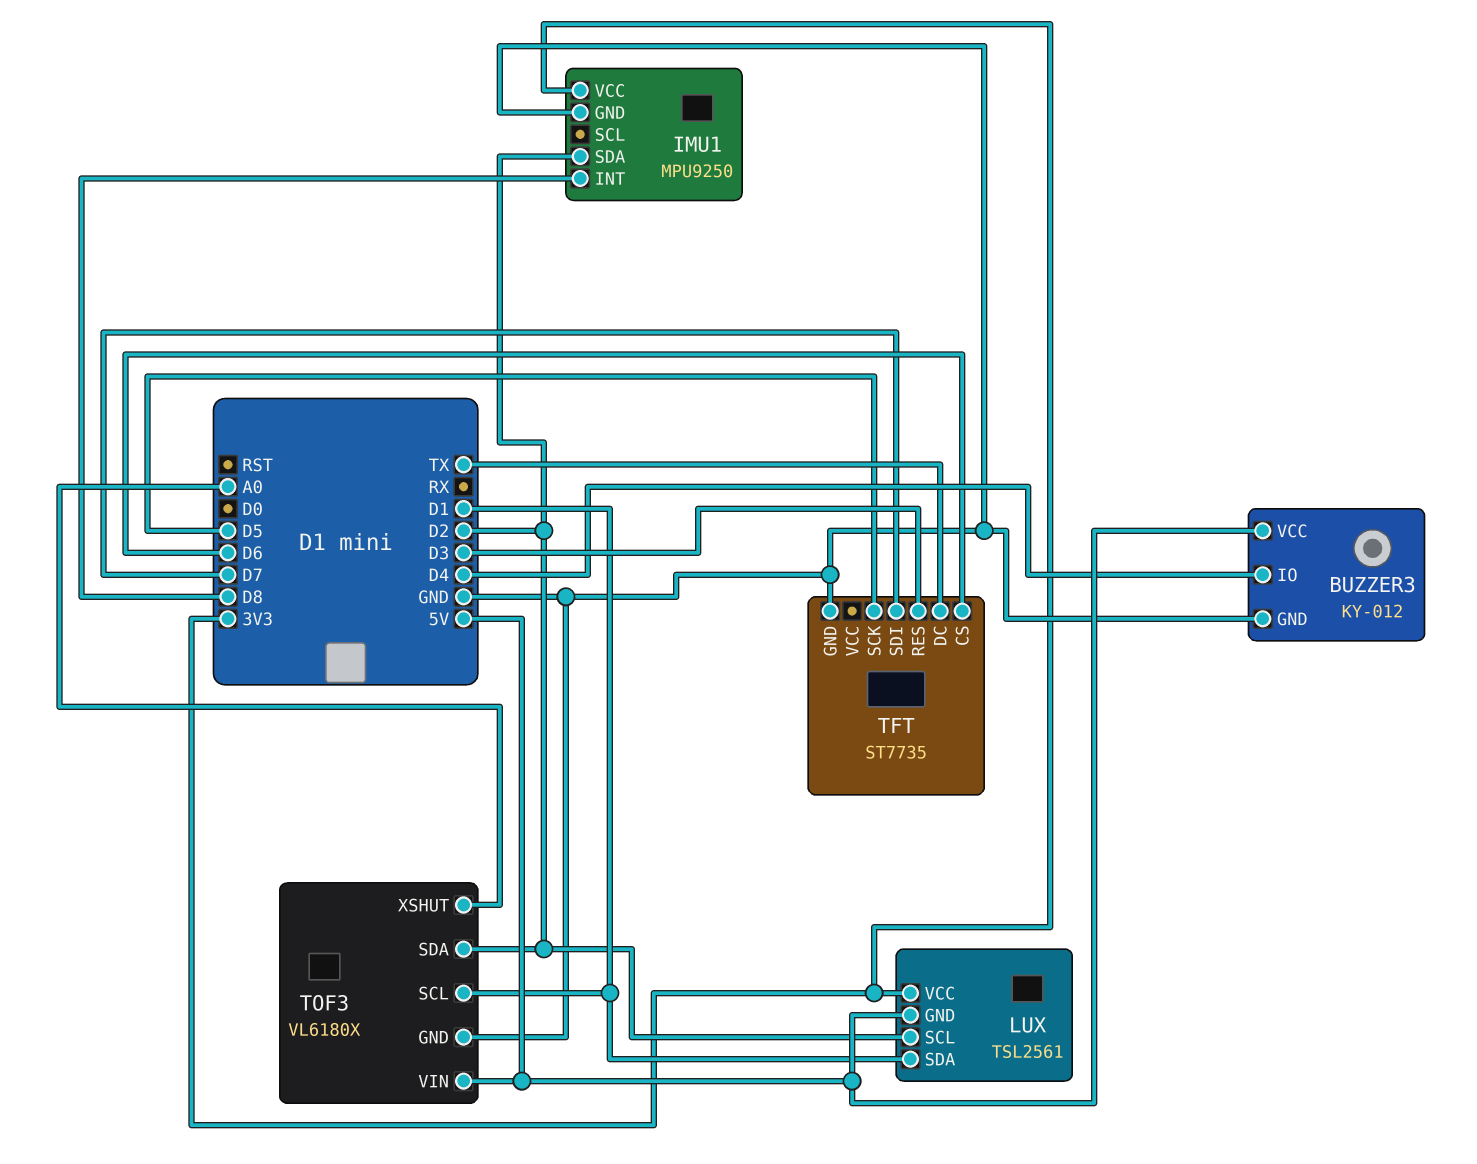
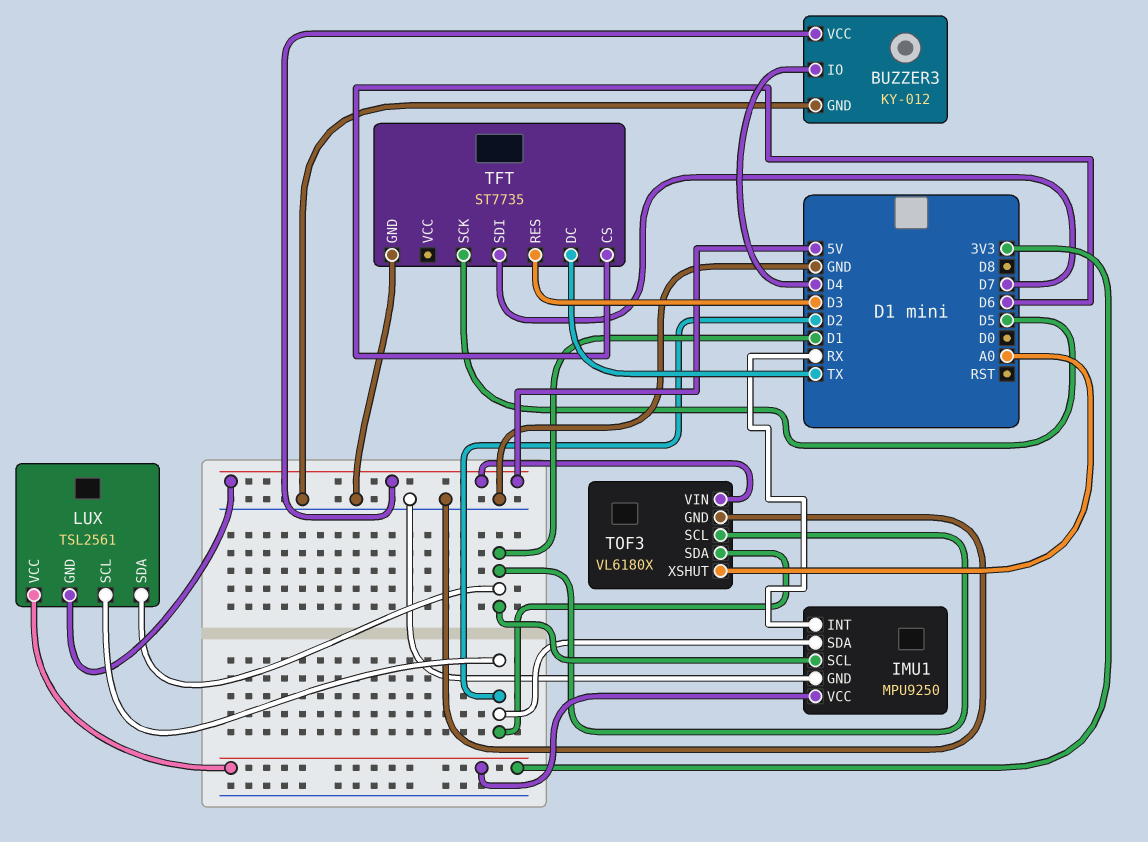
IMU1 pin INT: D8 -> RX
IMU1 pin SCL: none -> D1

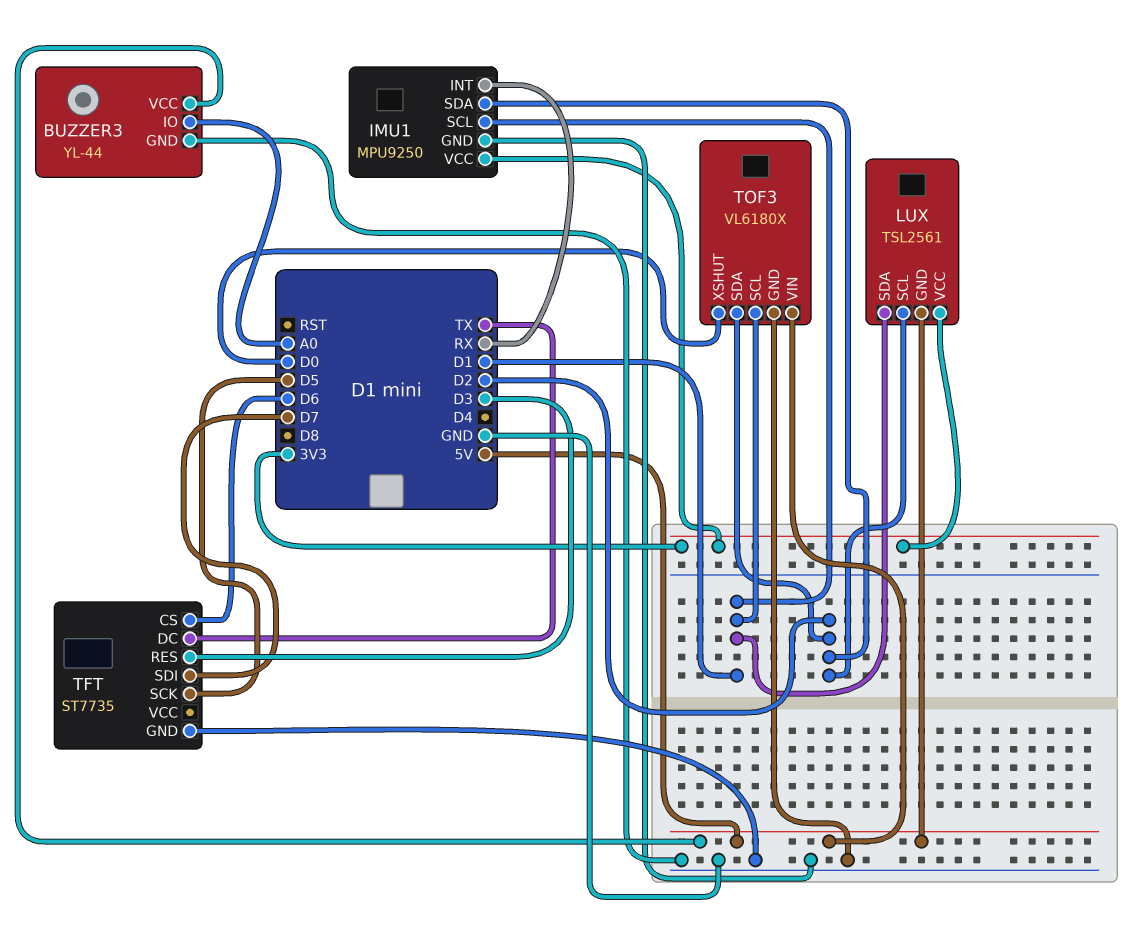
BUZZER3: KY-012 -> YL-44
BUZZER3 pin IO: D4 -> A0
TOF3 pin XSHUT: A0 -> D0

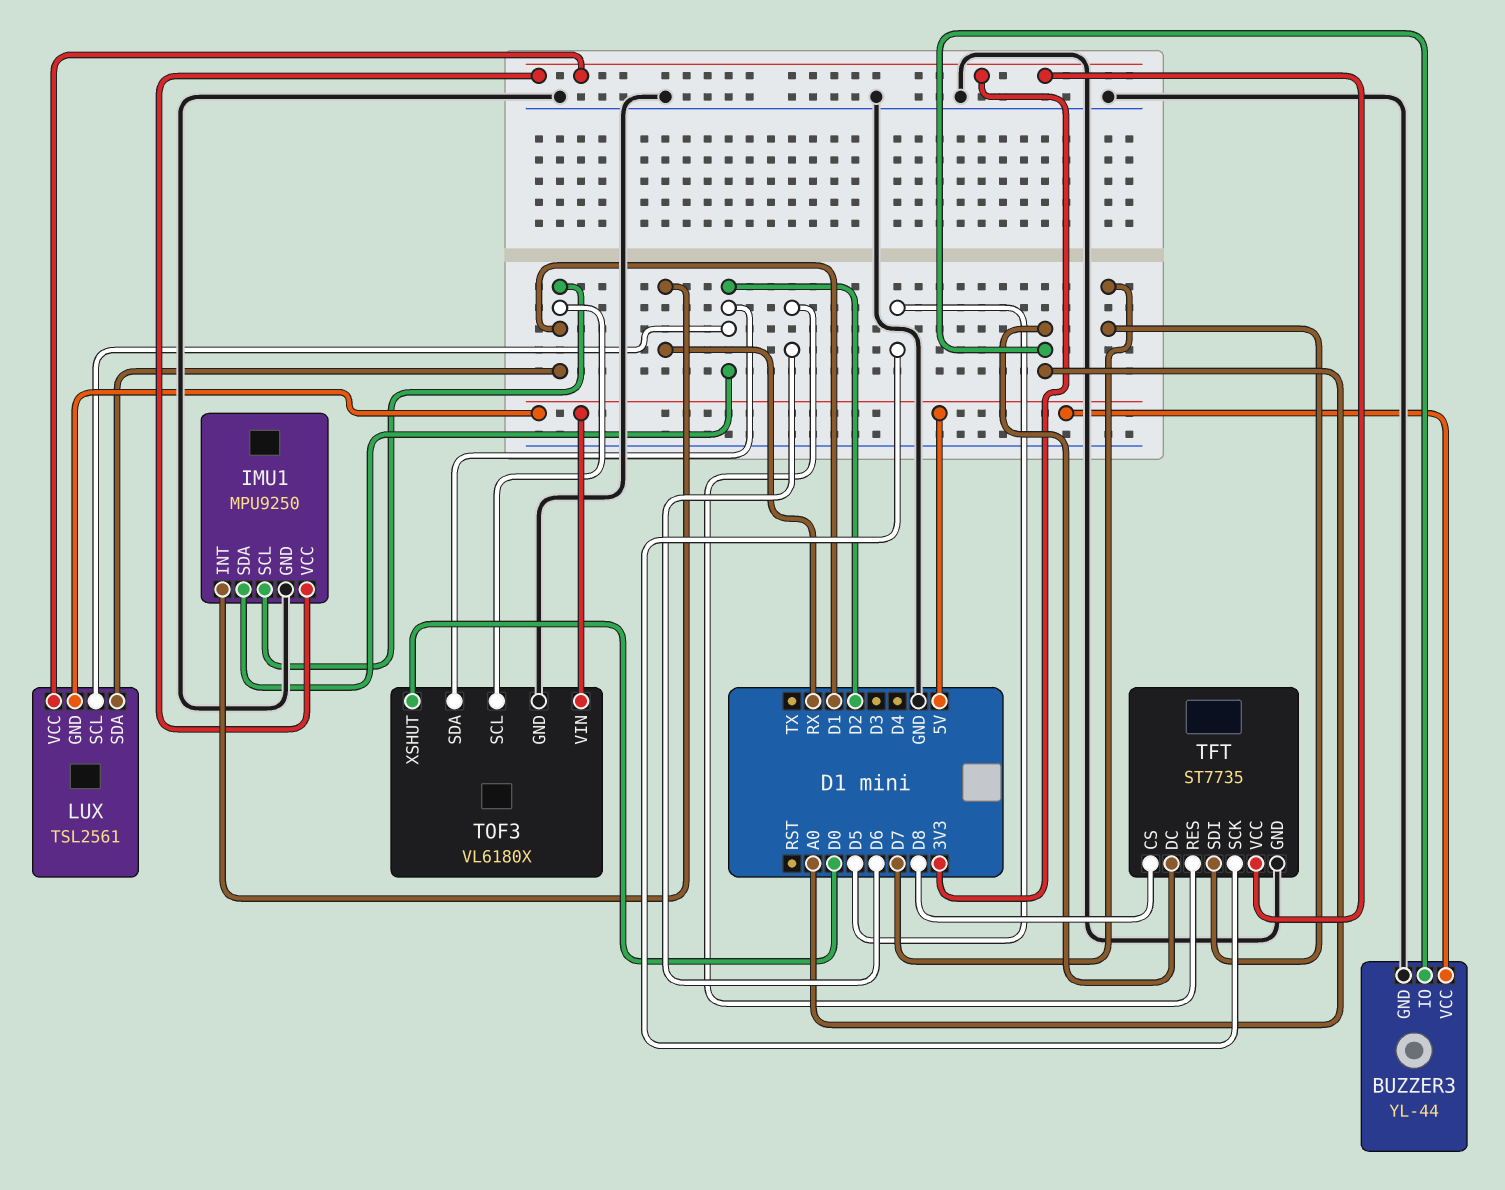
TFT pin CS: D6 -> D8
TFT pin DC: TX -> A0
TFT pin RES: D3 -> D6
TFT pin VCC: none -> 3V3

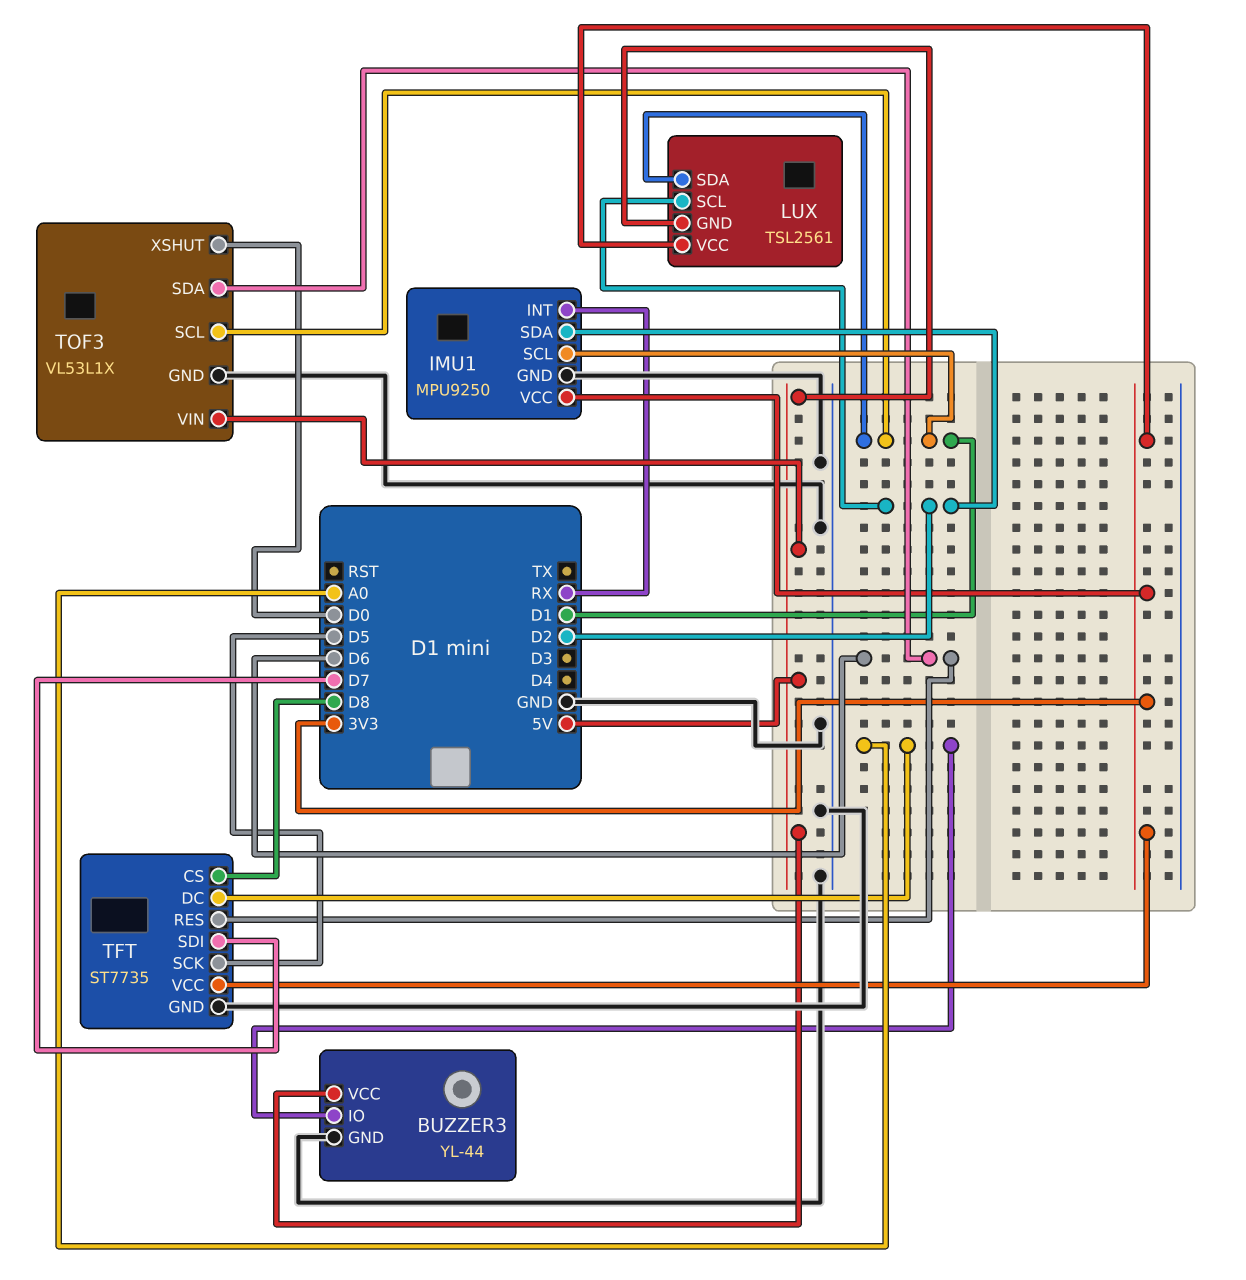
TOF3: VL6180X -> VL53L1X
TOF3 pin SDA: D2 -> D6

